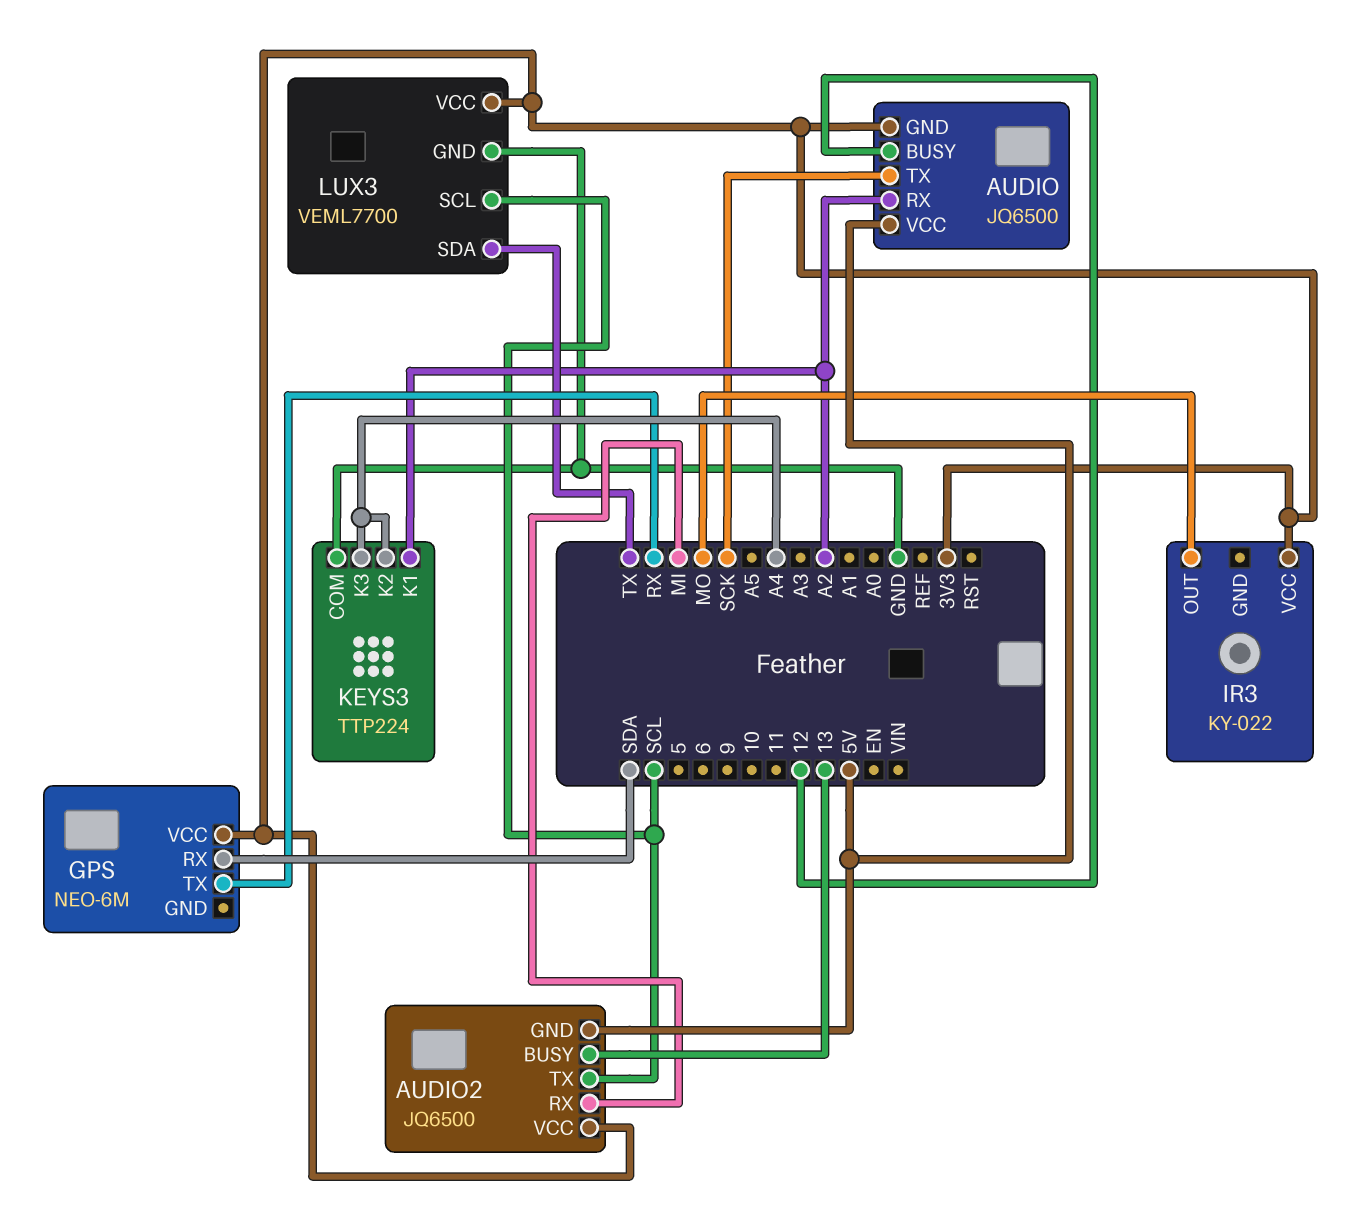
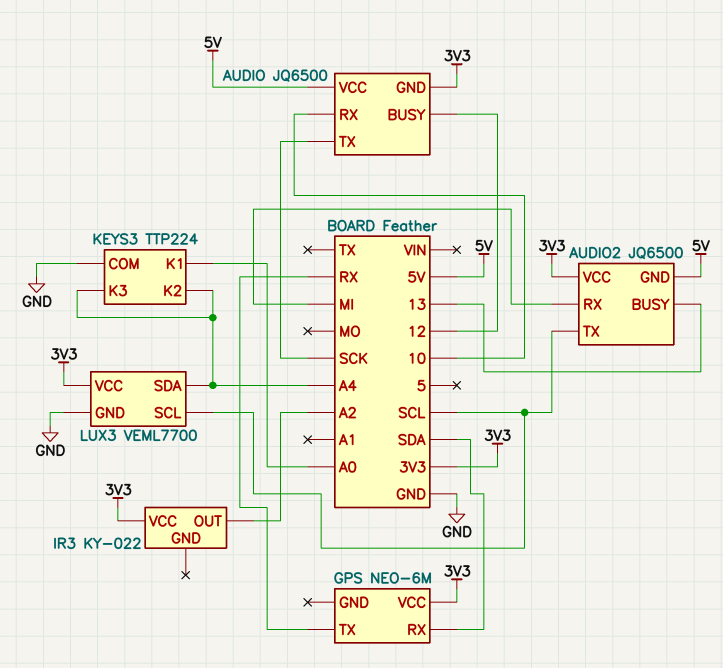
AUDIO pin RX: A2 -> 10
IR3 pin OUT: MO -> A2
KEYS3 pin K1: A2 -> A0
LUX3 pin SDA: TX -> A4

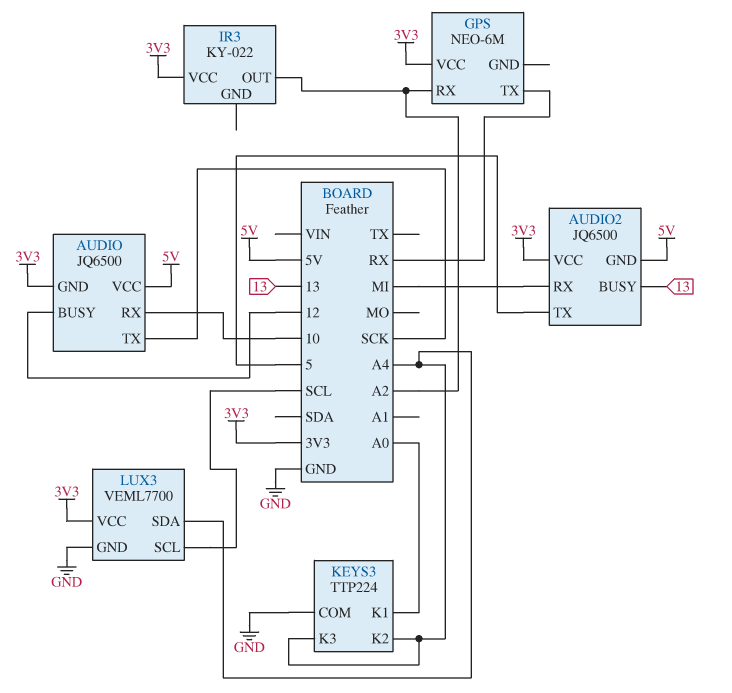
AUDIO2 pin TX: SCL -> 5
GPS pin RX: SDA -> A2

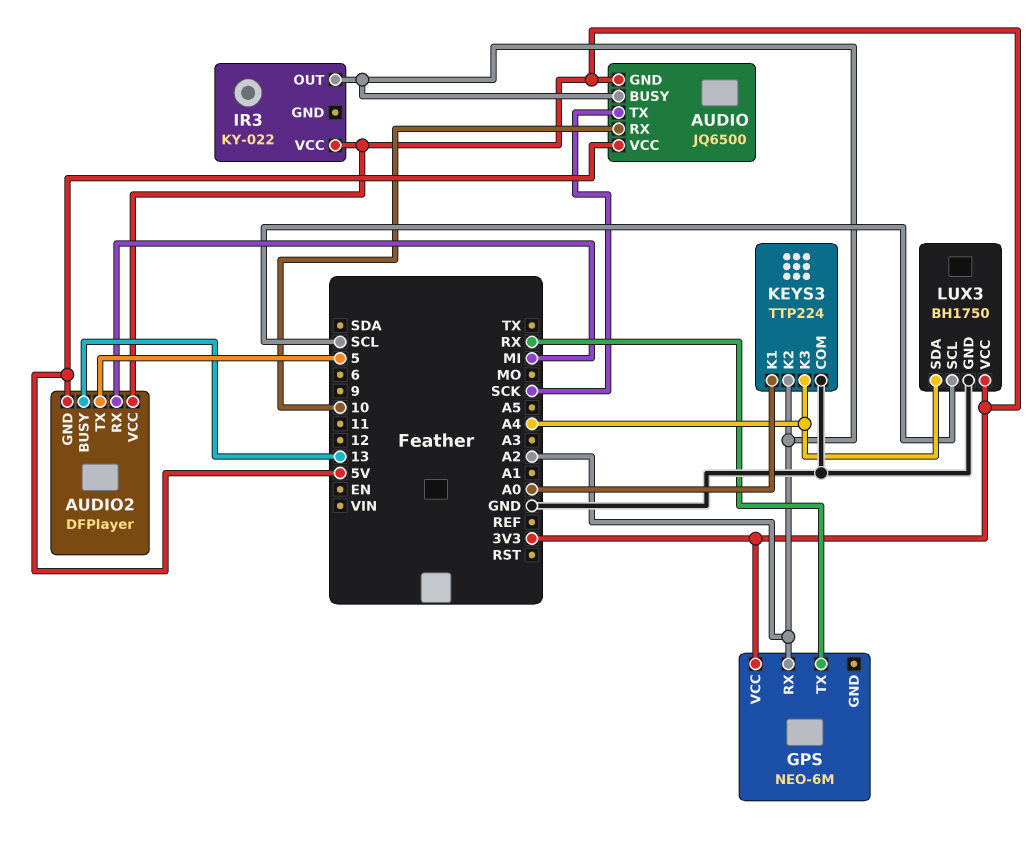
AUDIO pin BUSY: 12 -> A2
AUDIO2: JQ6500 -> DFPlayer
KEYS3 pin K2: A4 -> A2
LUX3: VEML7700 -> BH1750

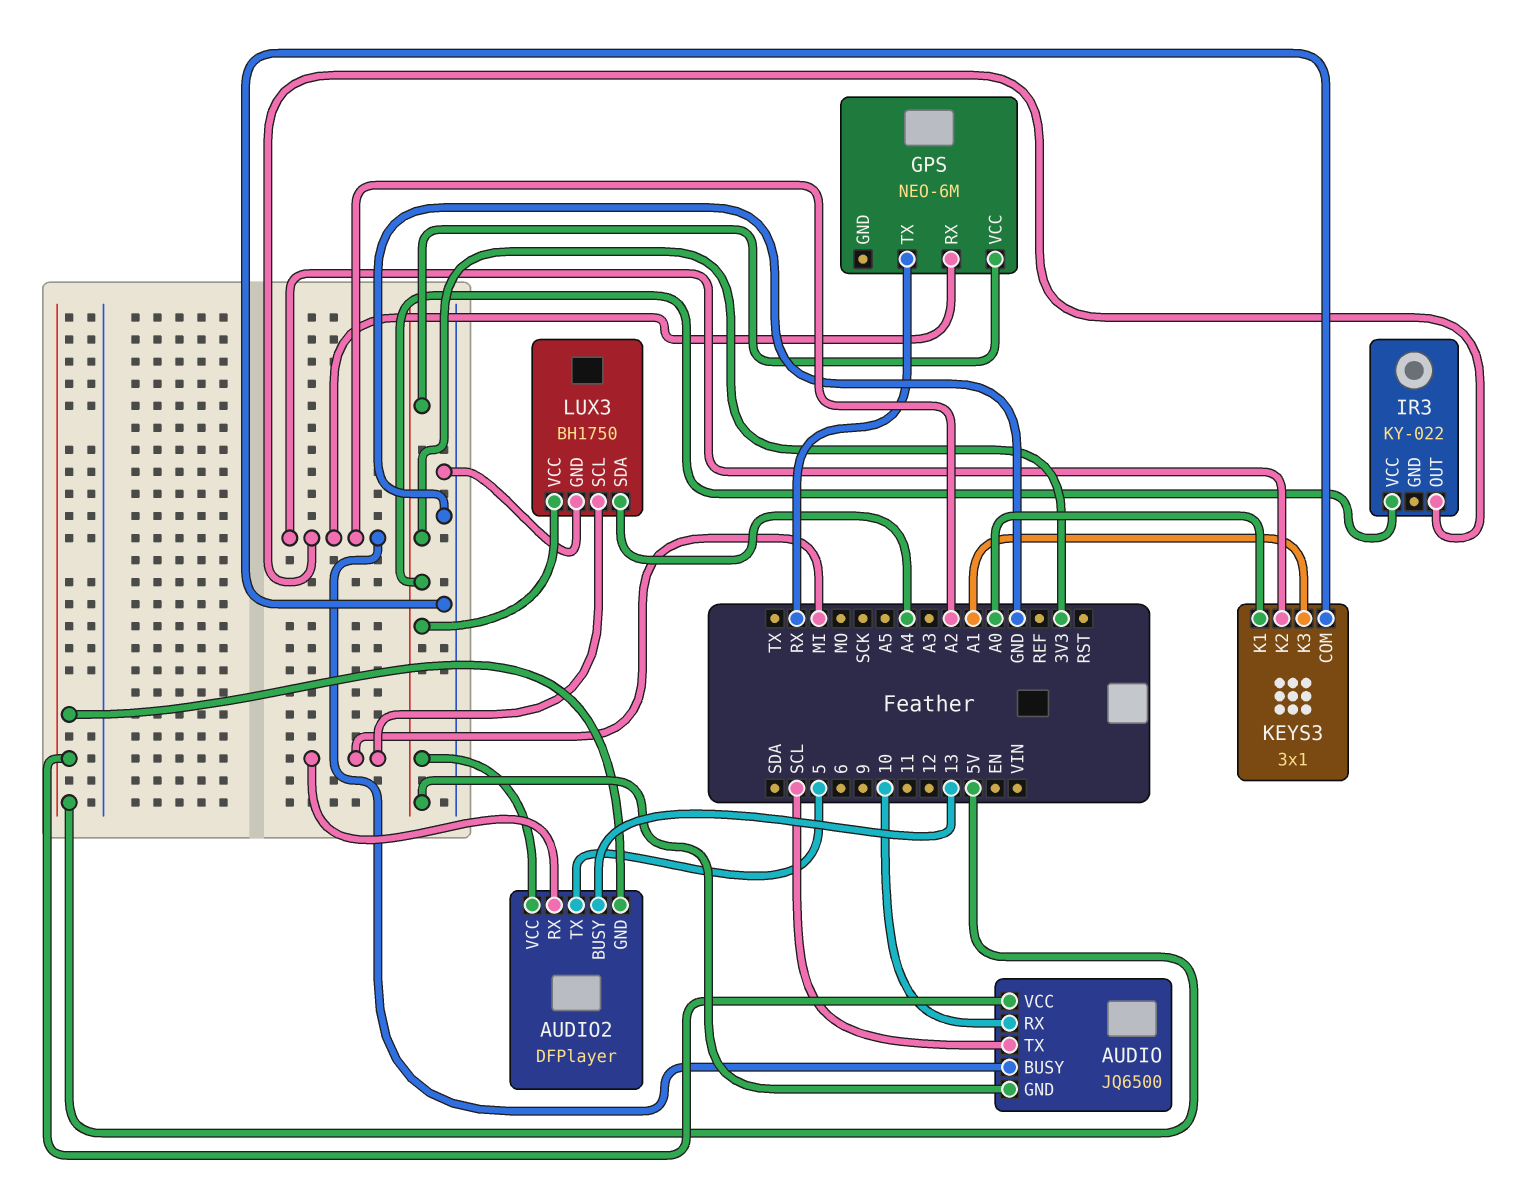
AUDIO pin TX: SCK -> SCL
KEYS3: TTP224 -> 3x1
KEYS3 pin K3: A4 -> A1
LUX3 pin SCL: SCL -> MI

